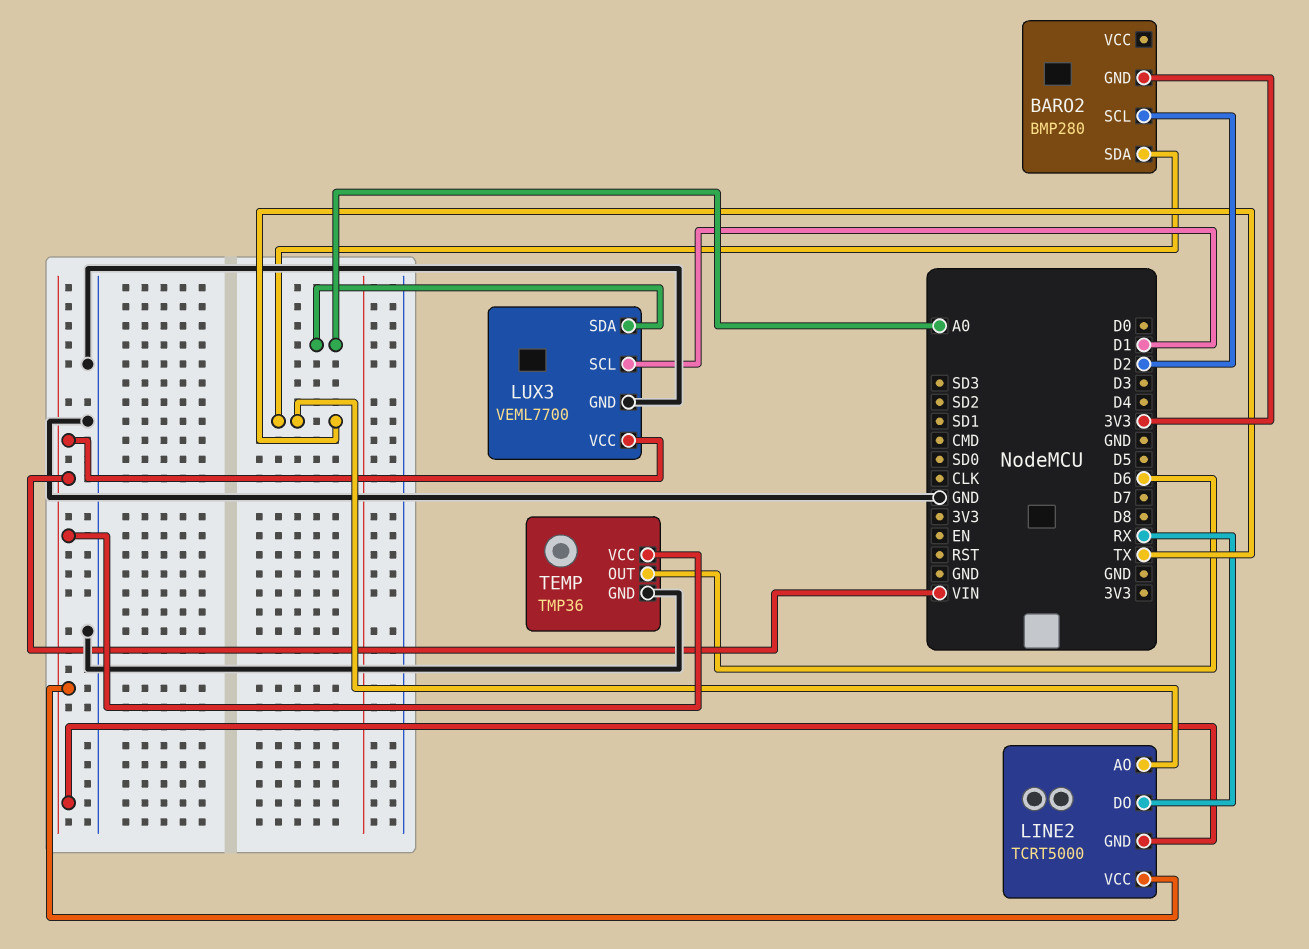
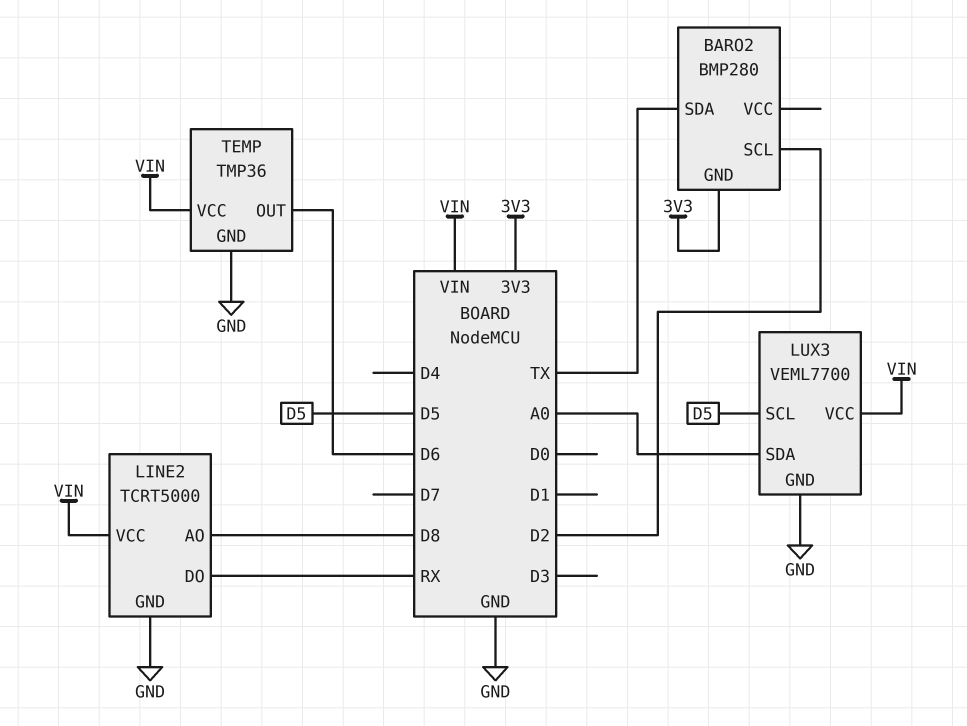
LINE2 pin AO: TX -> D8
LINE2 pin GND: VIN -> GND
LUX3 pin SCL: D1 -> D5

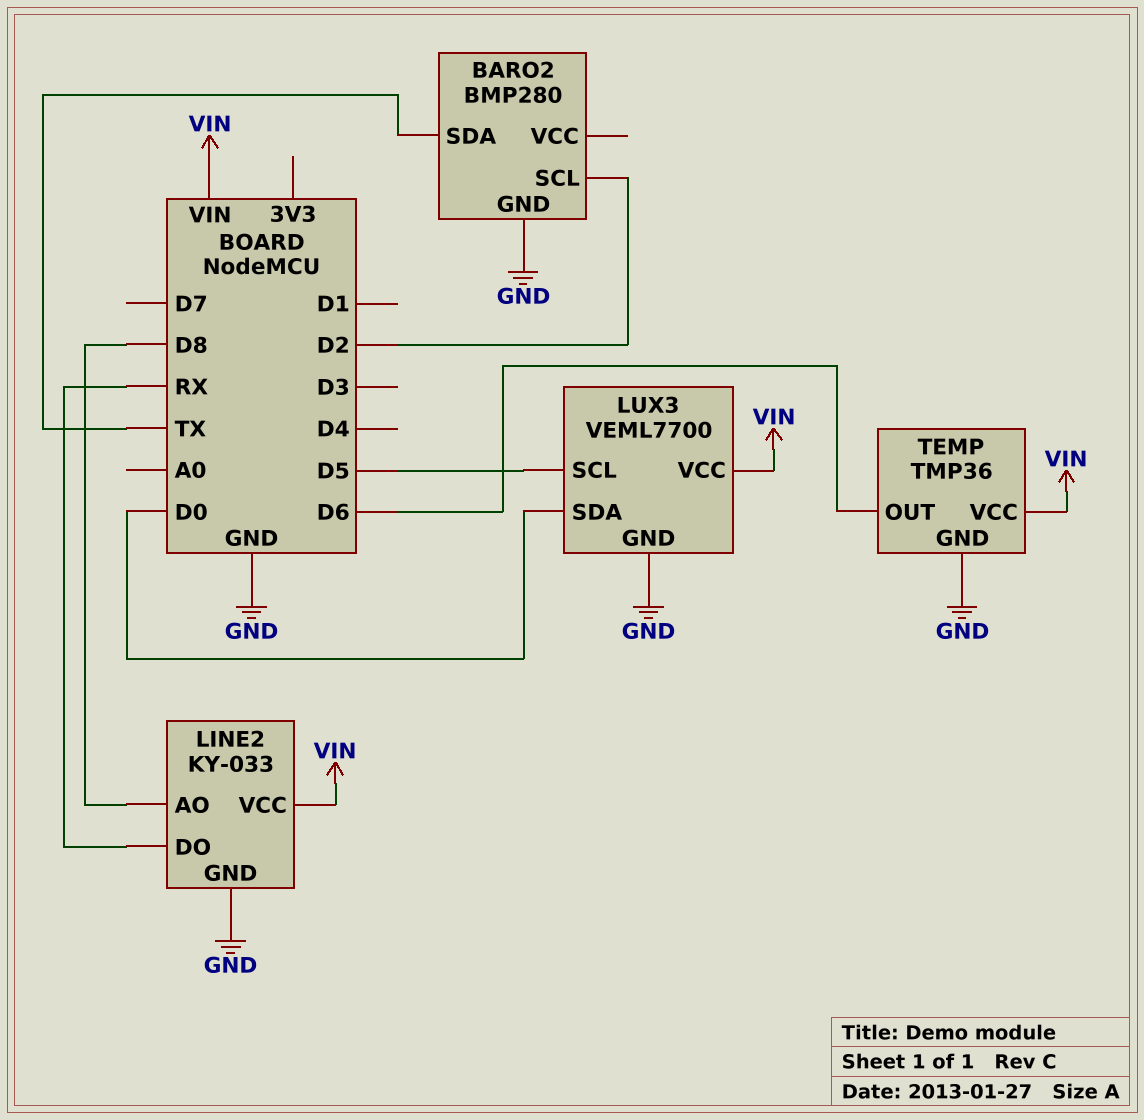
BARO2 pin GND: 3V3 -> GND
LINE2: TCRT5000 -> KY-033
LUX3 pin SDA: A0 -> D0

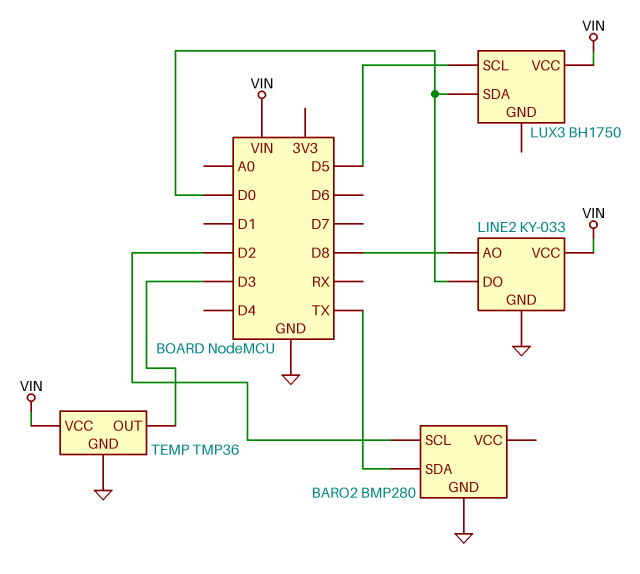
LINE2 pin DO: RX -> D0
LUX3: VEML7700 -> BH1750
LUX3 pin GND: GND -> none
TEMP pin OUT: D6 -> D3

